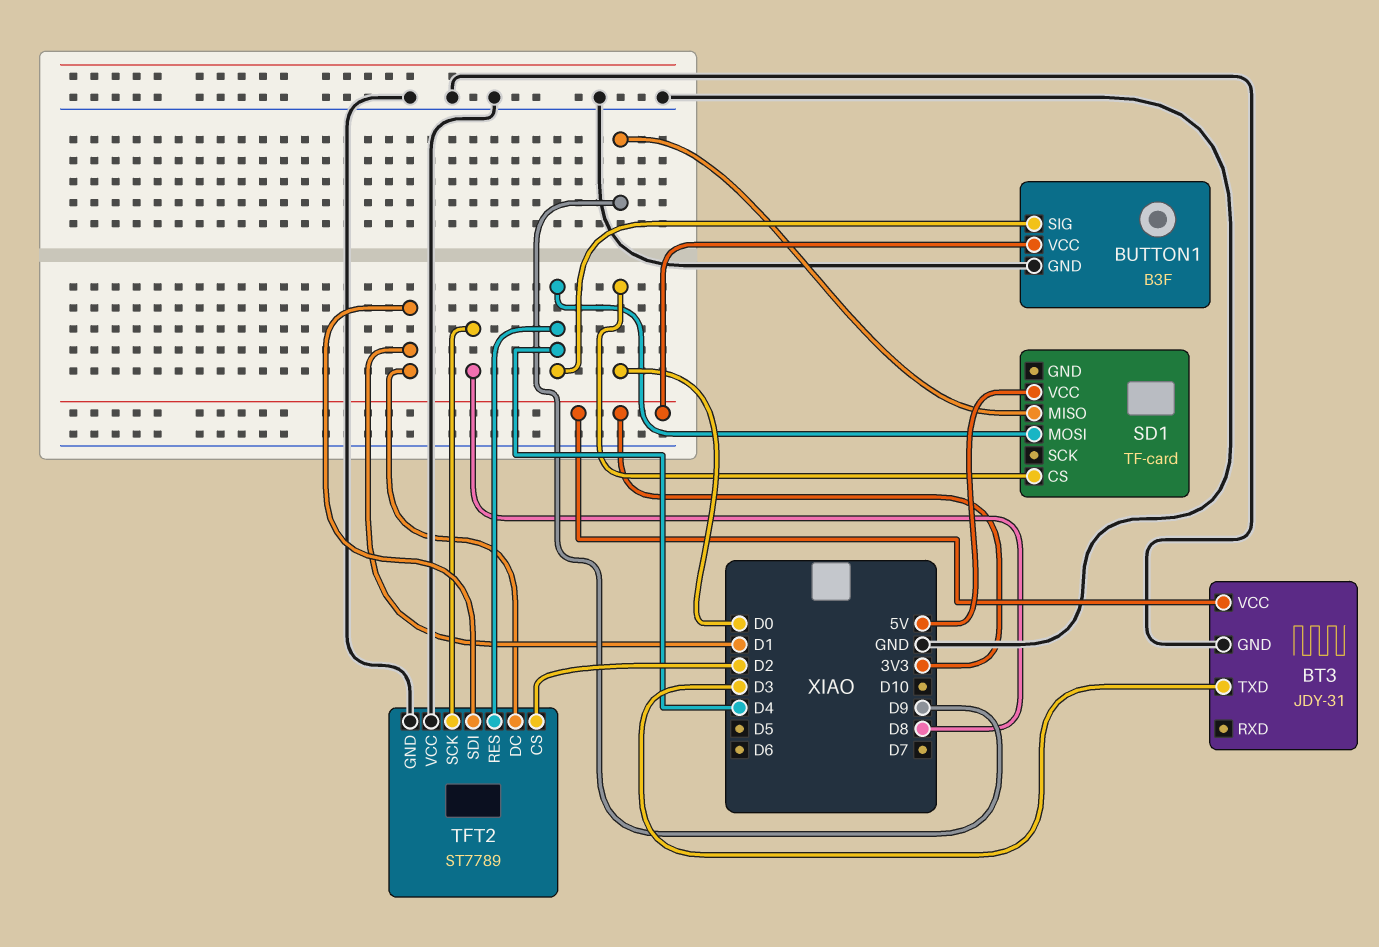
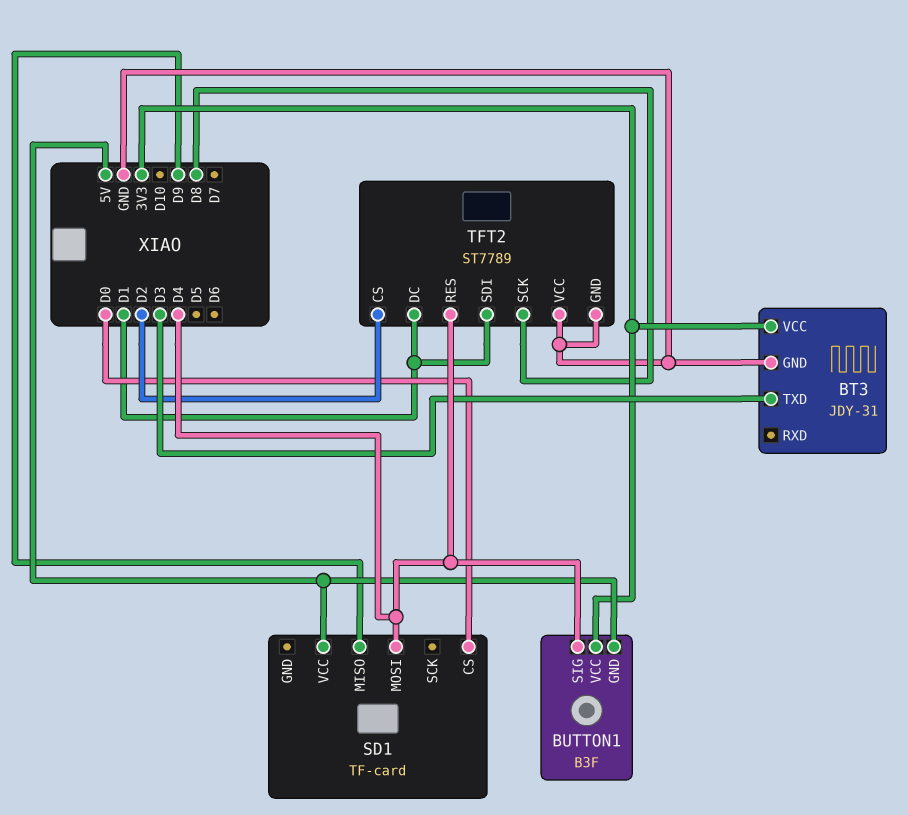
BUTTON1 pin GND: GND -> 5V

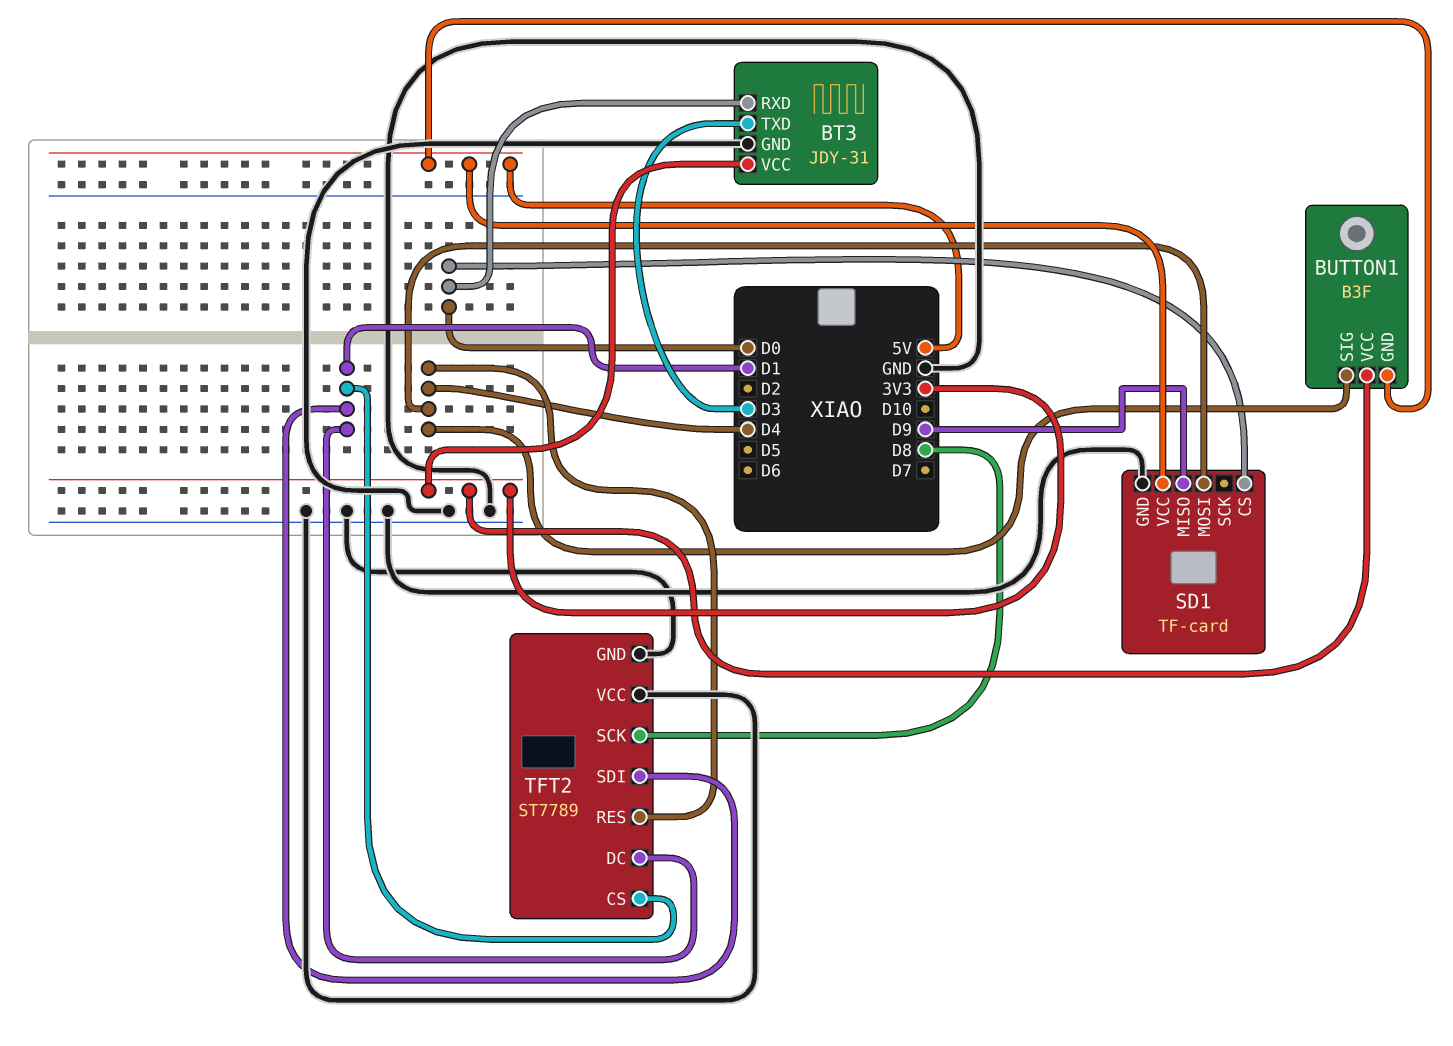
BT3 pin RXD: none -> D0
SD1 pin GND: none -> GND
TFT2 pin CS: D2 -> D1

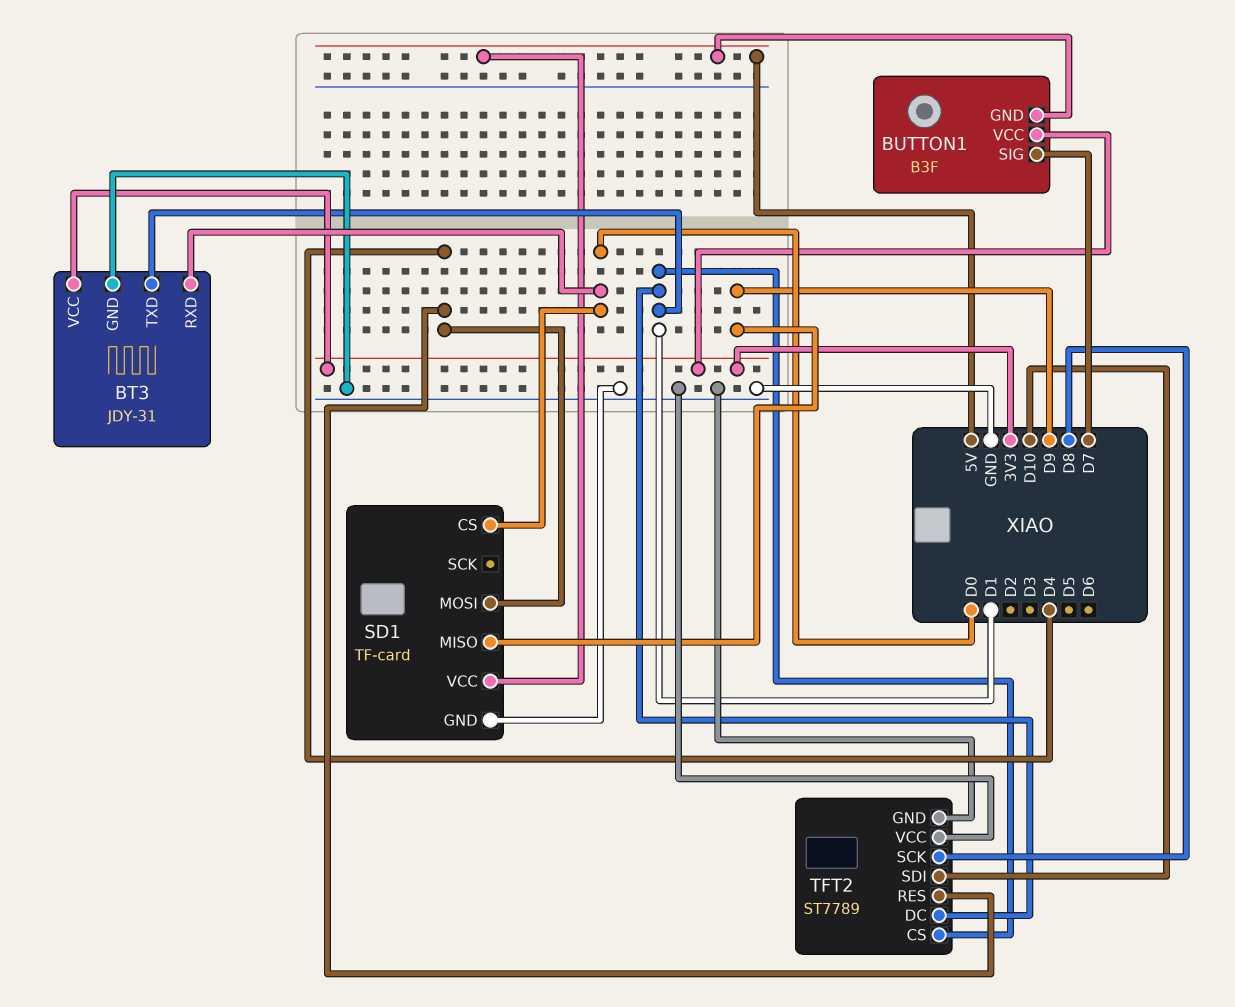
BT3 pin TXD: D3 -> D1
BUTTON1 pin SIG: D4 -> D7
TFT2 pin SDI: D1 -> D10

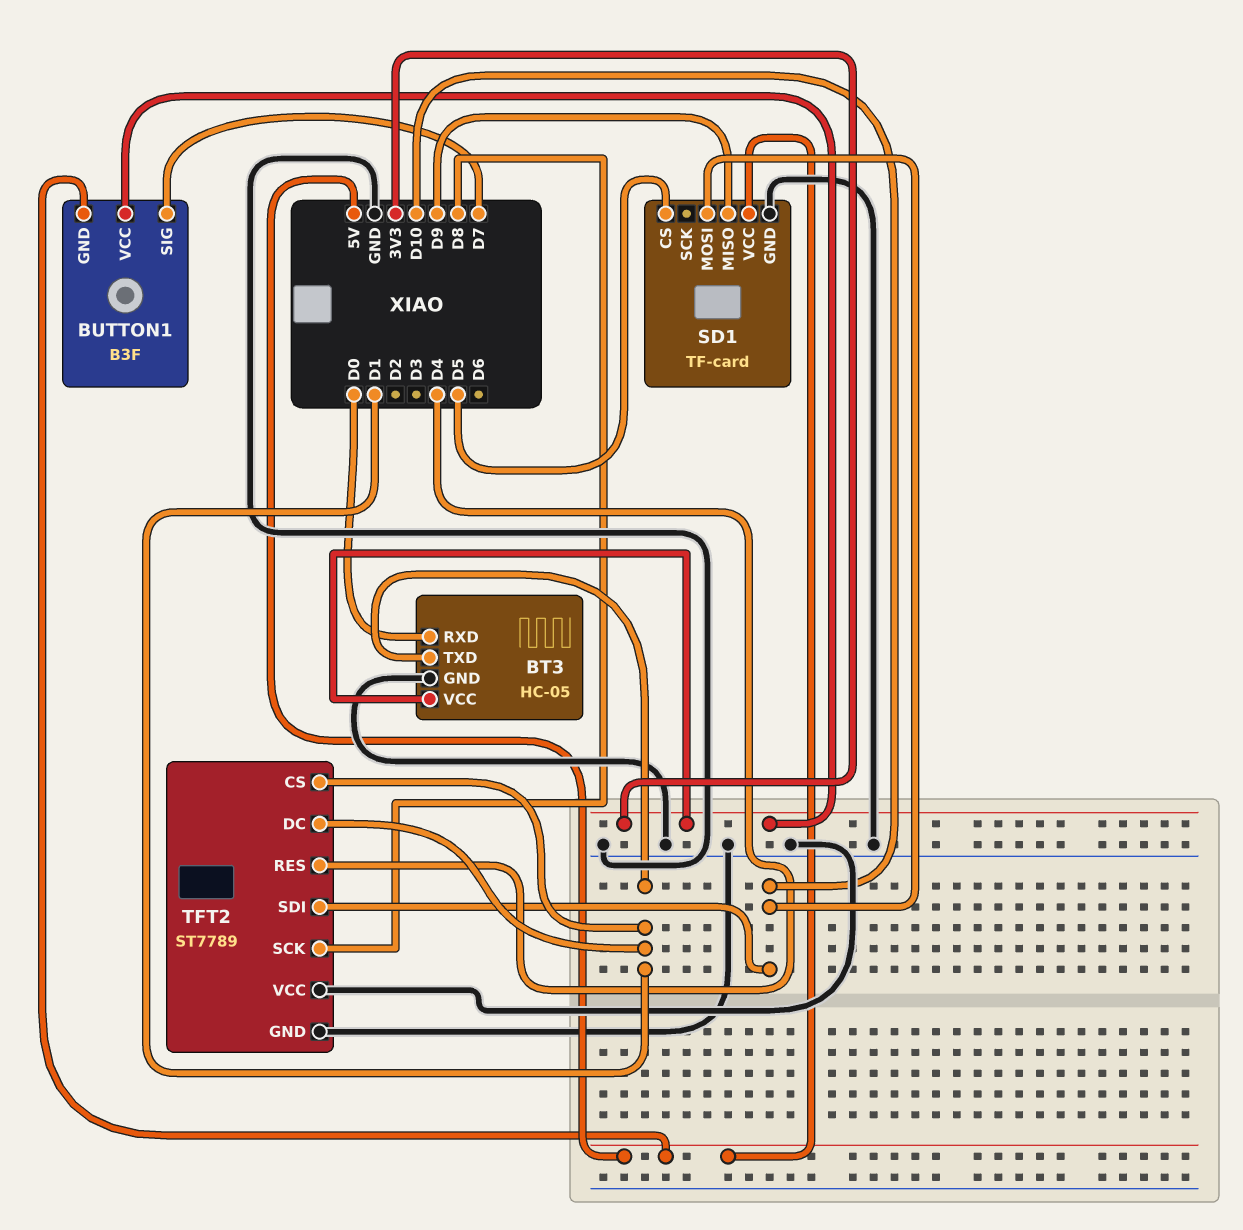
BT3: JDY-31 -> HC-05
SD1 pin CS: D0 -> D5
SD1 pin MOSI: D4 -> D10

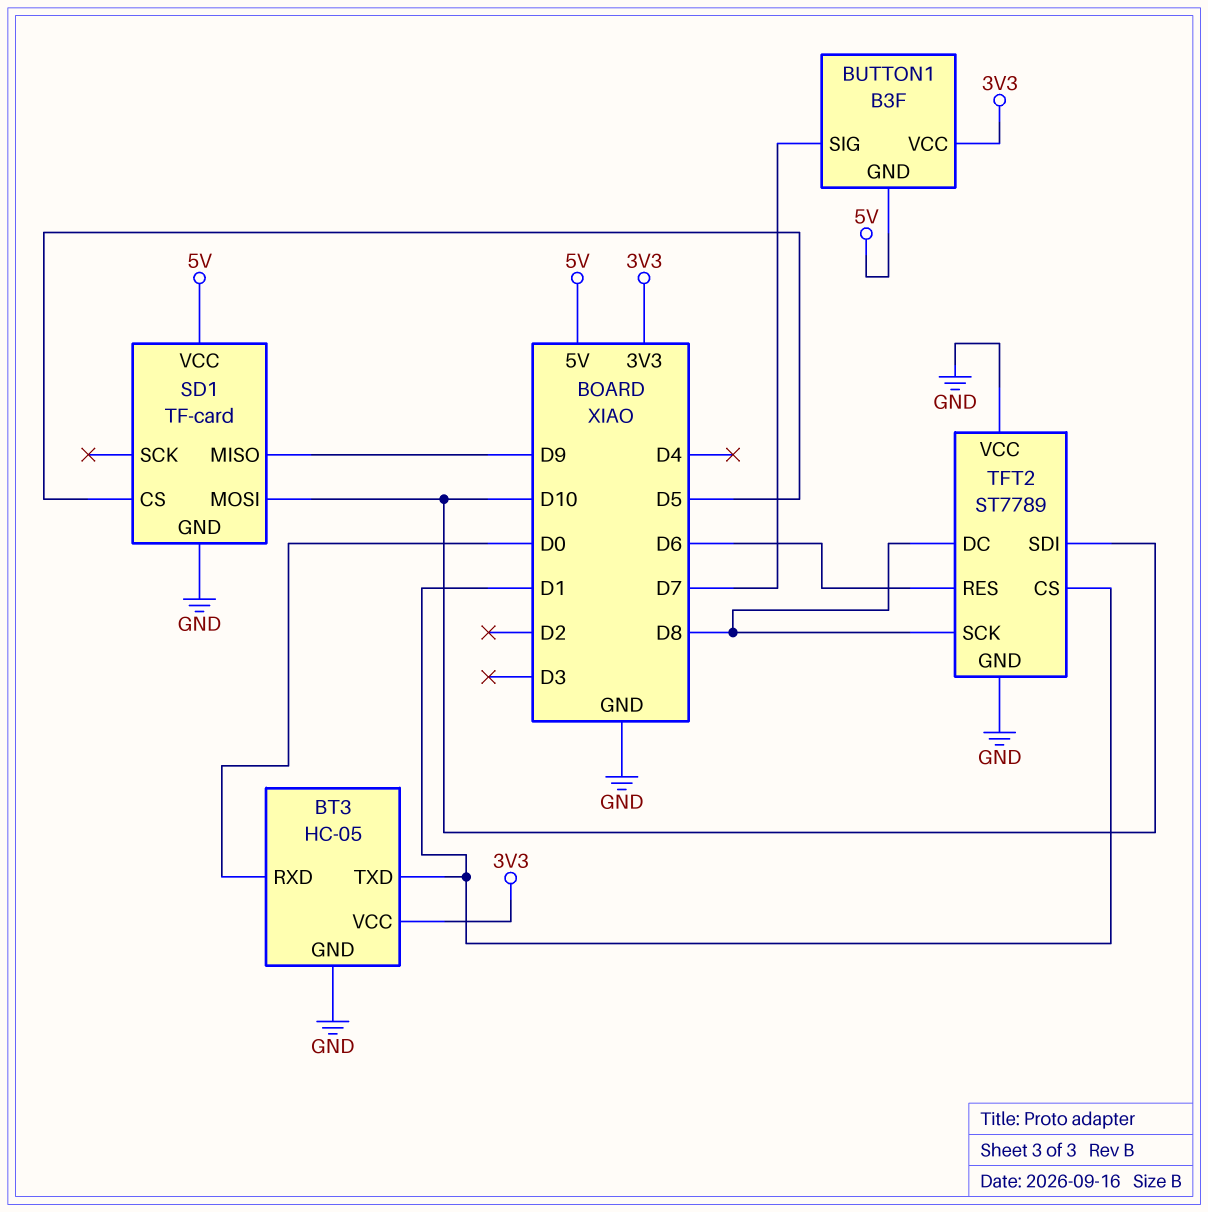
TFT2 pin DC: D1 -> D8
TFT2 pin RES: D4 -> D6

